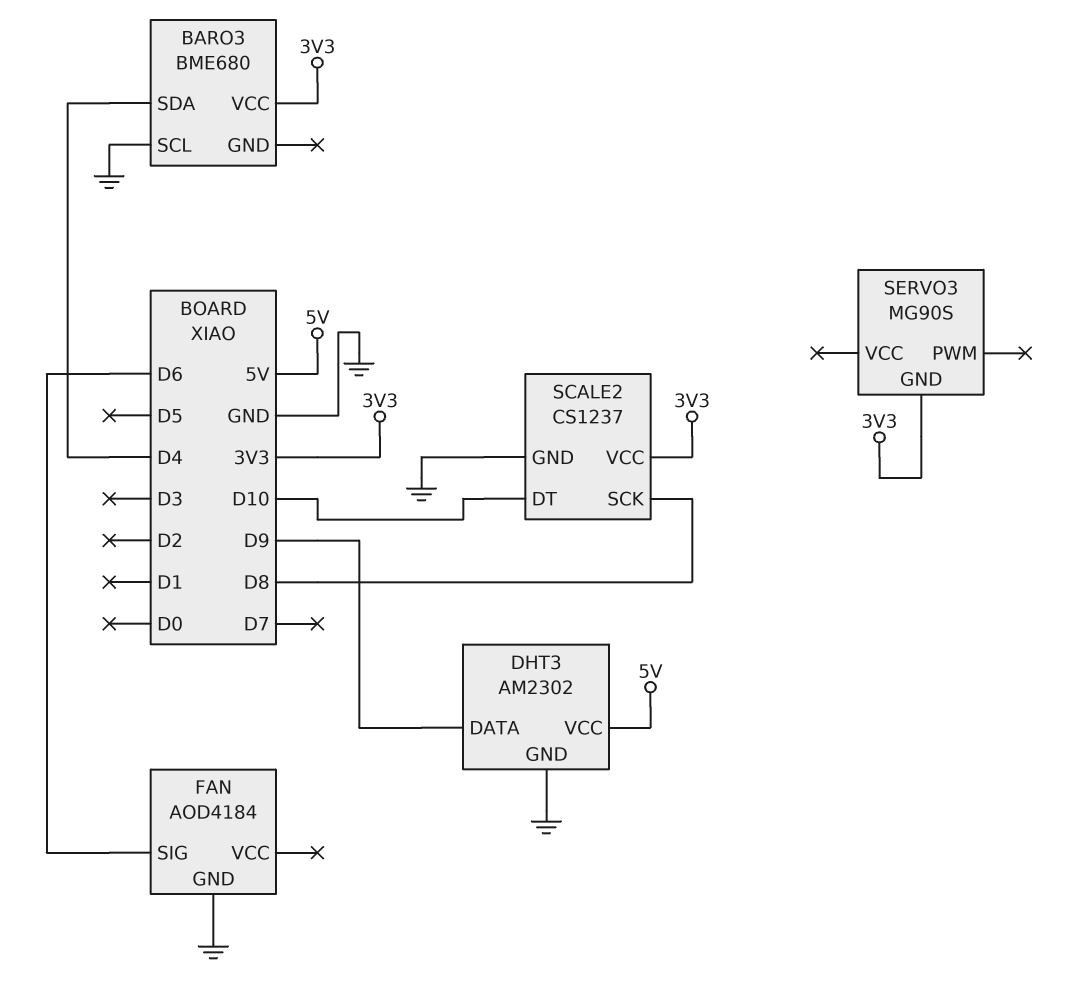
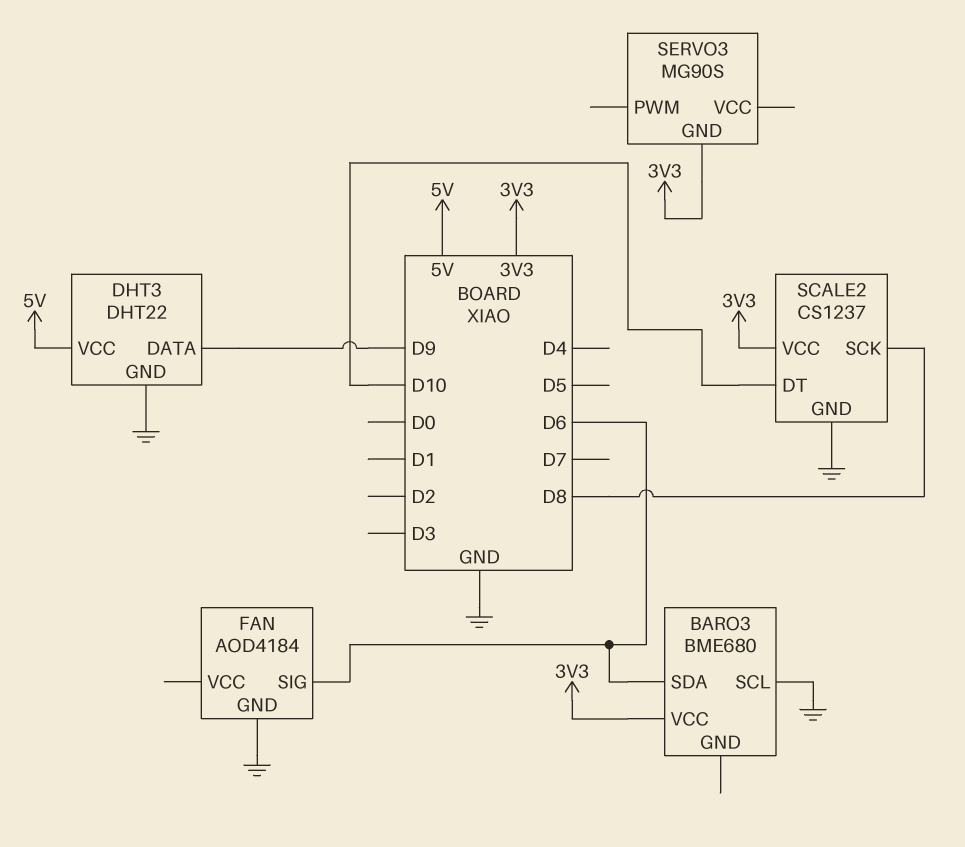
BARO3 pin SDA: D4 -> D6
DHT3: AM2302 -> DHT22

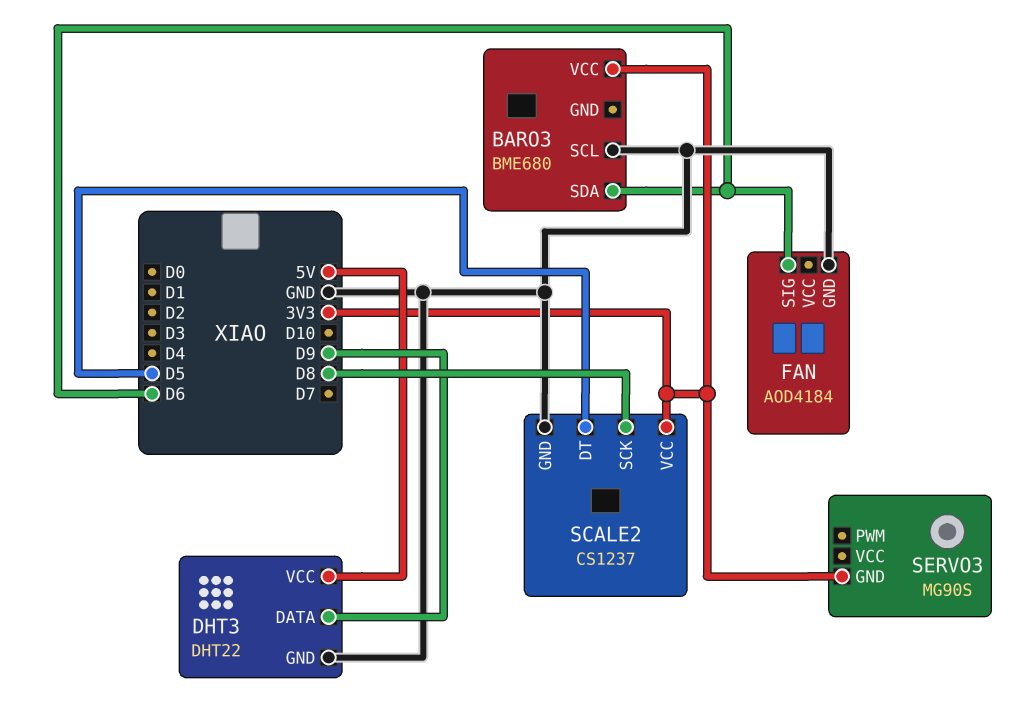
SCALE2 pin DT: D10 -> D5

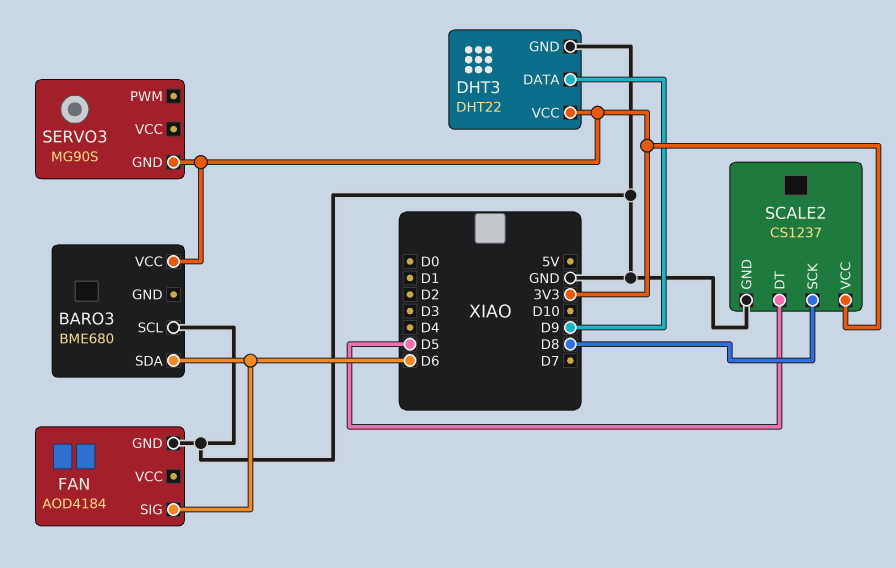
DHT3 pin VCC: 5V -> 3V3

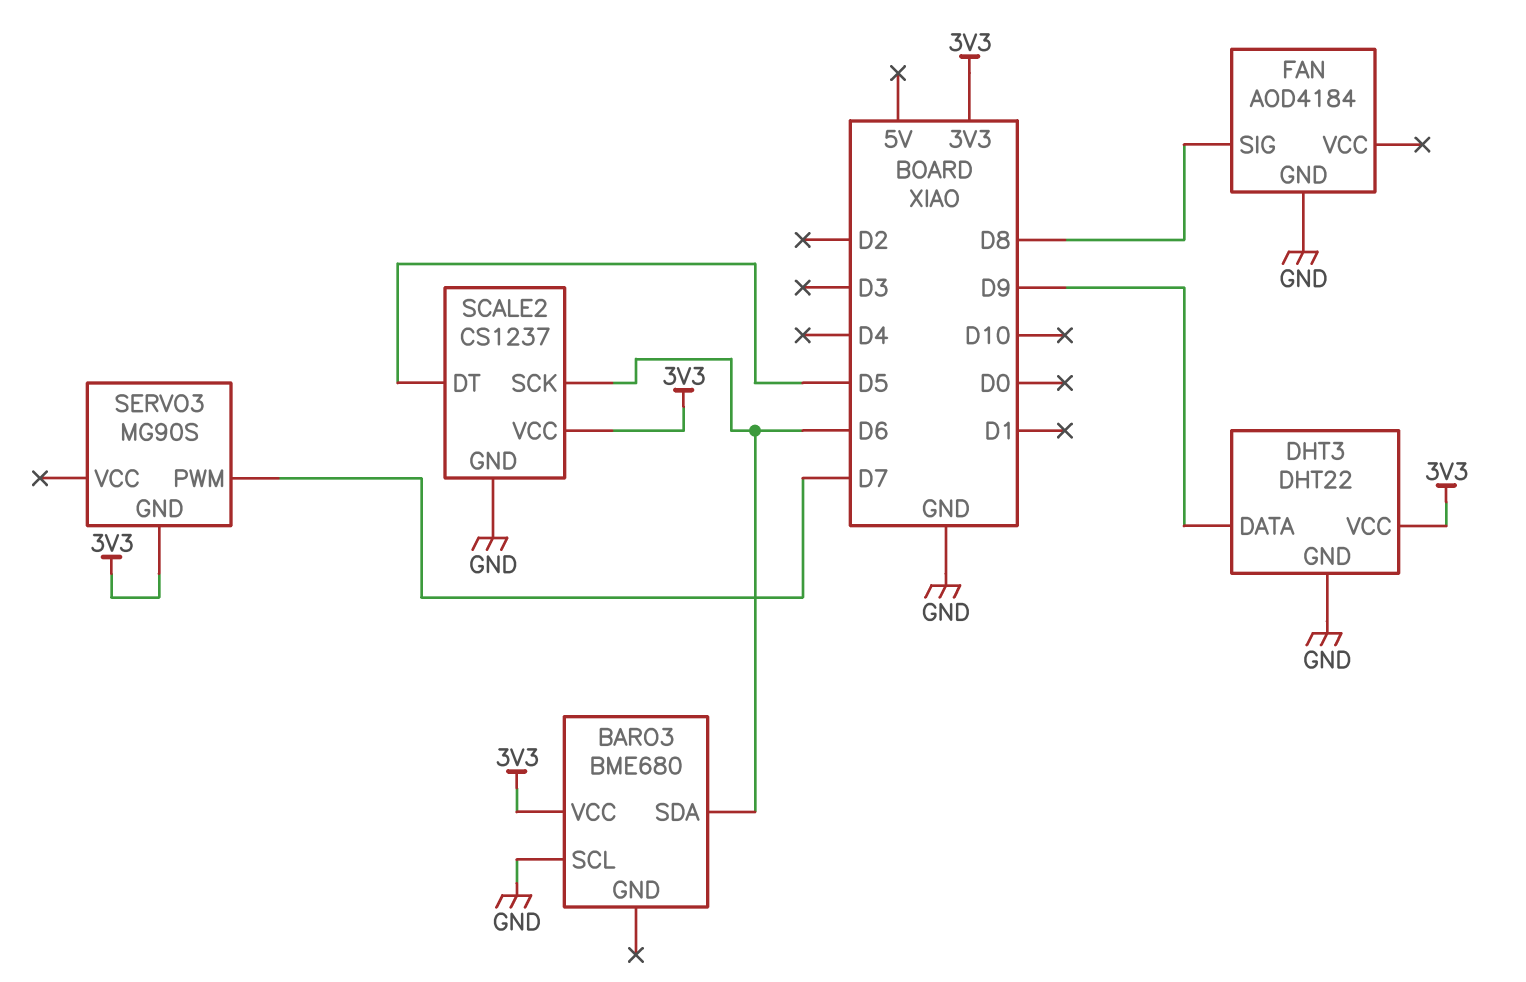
FAN pin SIG: D6 -> D8
SCALE2 pin SCK: D8 -> D6
SERVO3 pin PWM: none -> D7

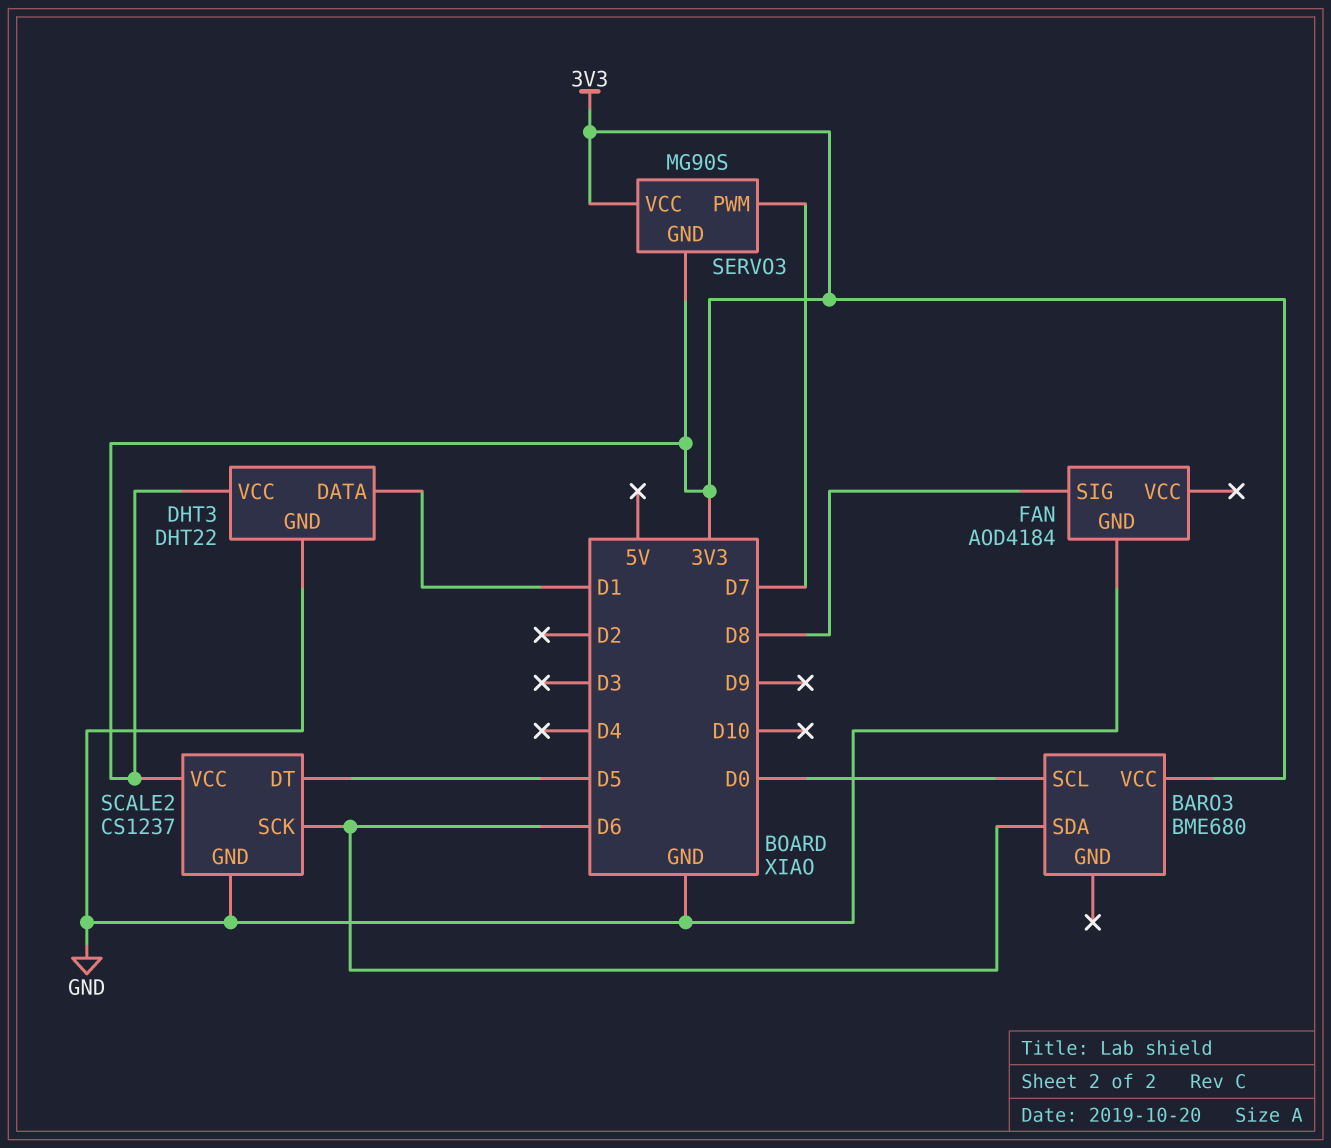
BARO3 pin SCL: GND -> D0
DHT3 pin DATA: D9 -> D1
SERVO3 pin VCC: none -> 3V3

